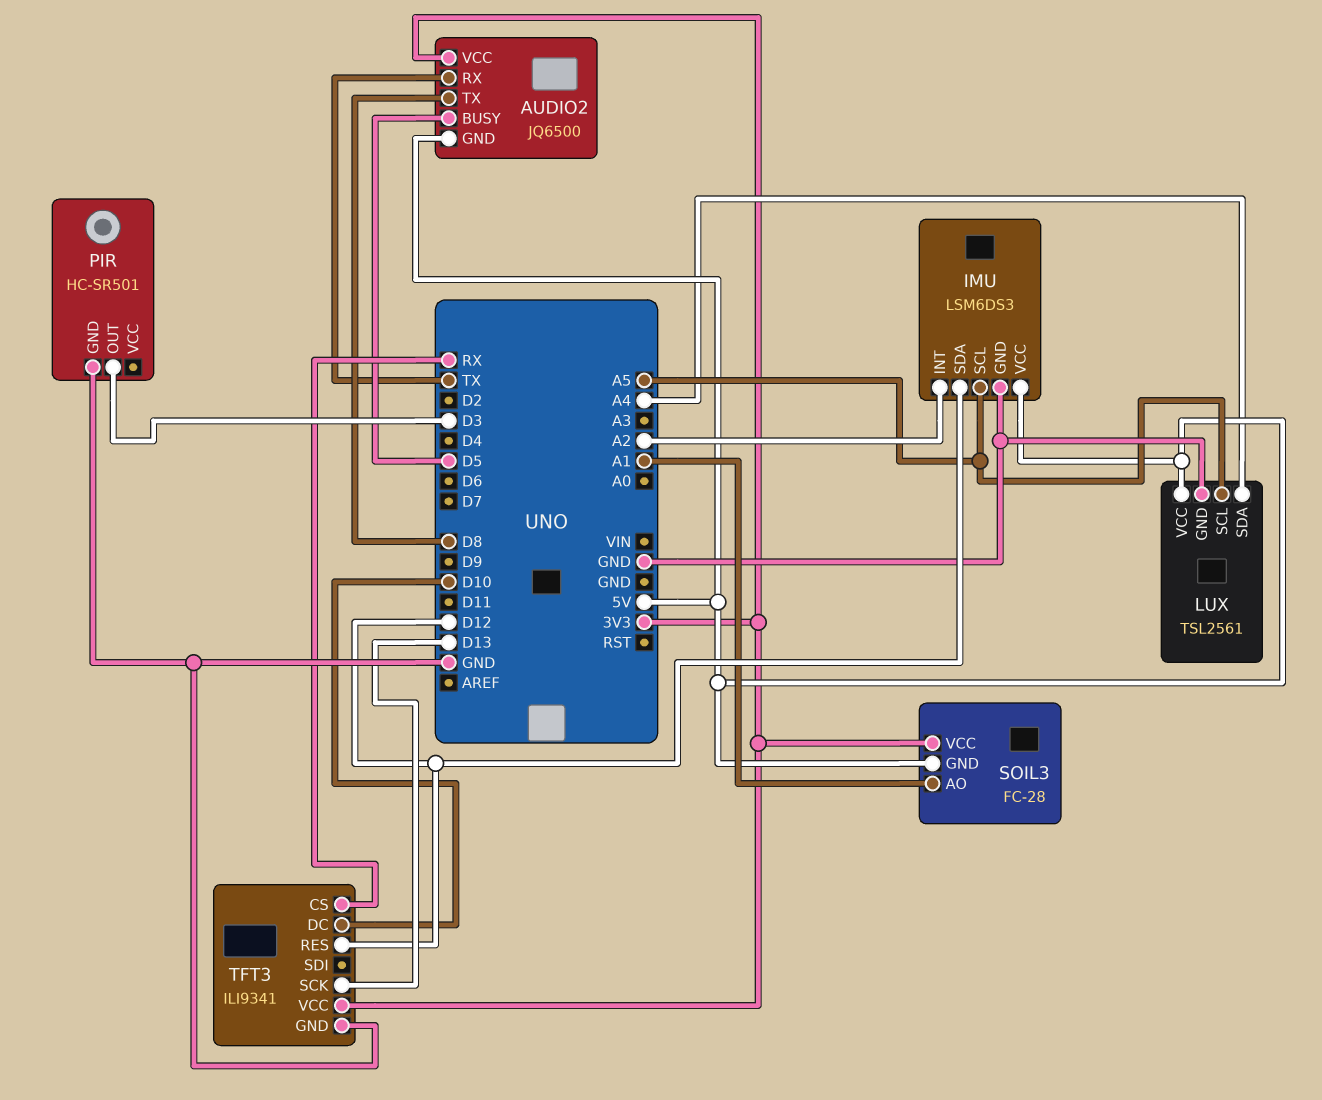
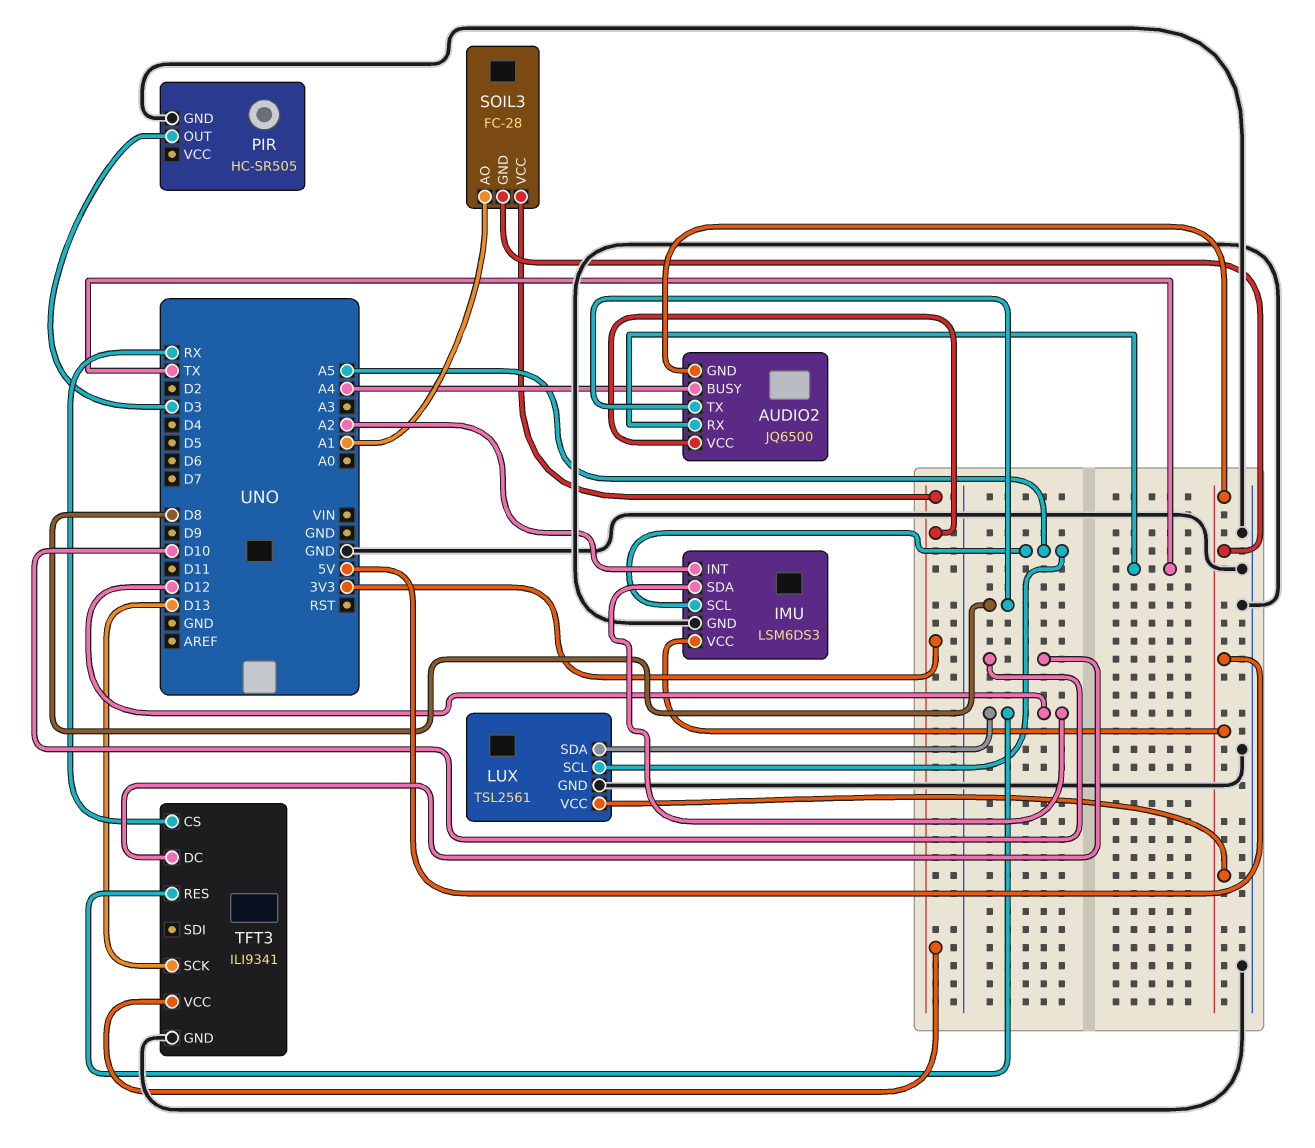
AUDIO2 pin BUSY: D5 -> A4
LUX pin SDA: A4 -> D12
PIR: HC-SR501 -> HC-SR505

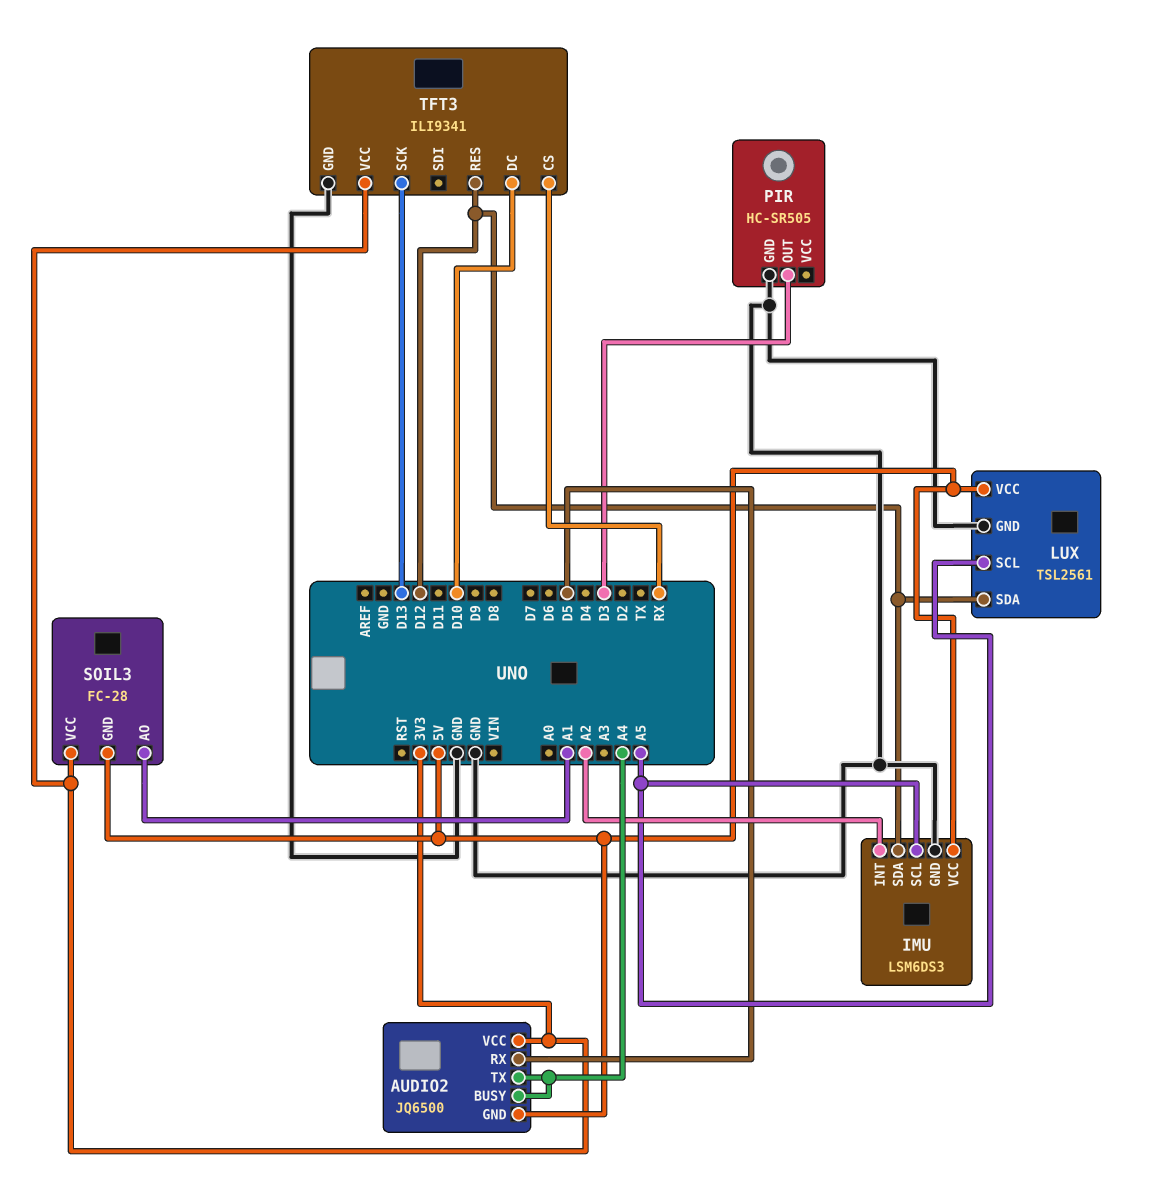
AUDIO2 pin RX: TX -> D5
AUDIO2 pin TX: D8 -> A4

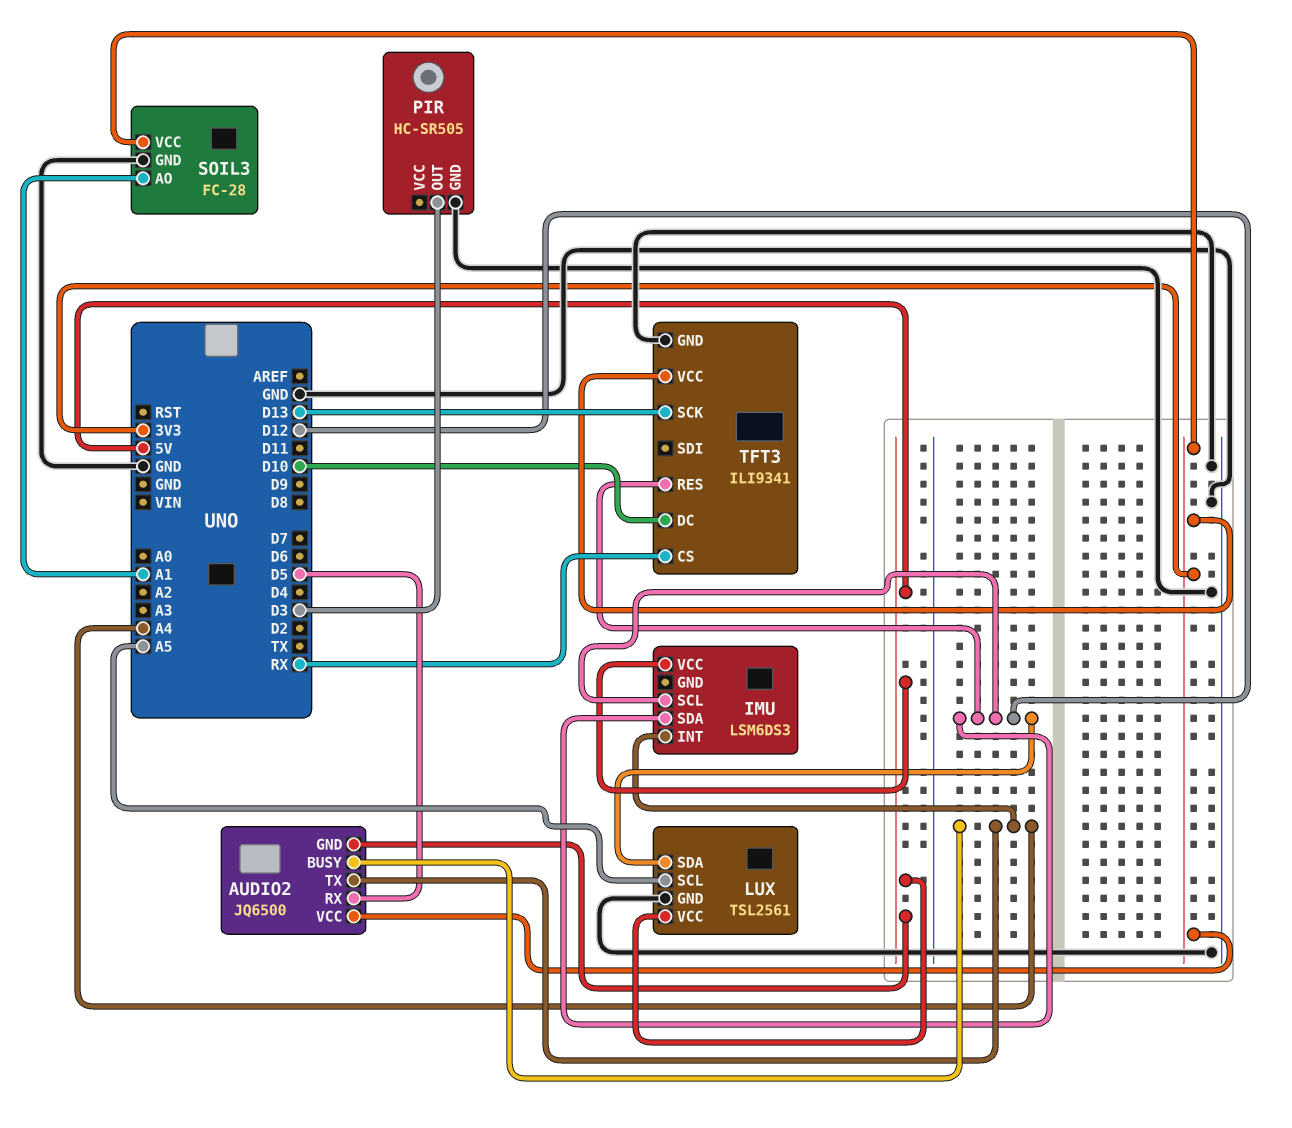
IMU pin GND: GND -> none
IMU pin INT: A2 -> A4
IMU pin SCL: A5 -> D12
SOIL3 pin GND: 5V -> GND

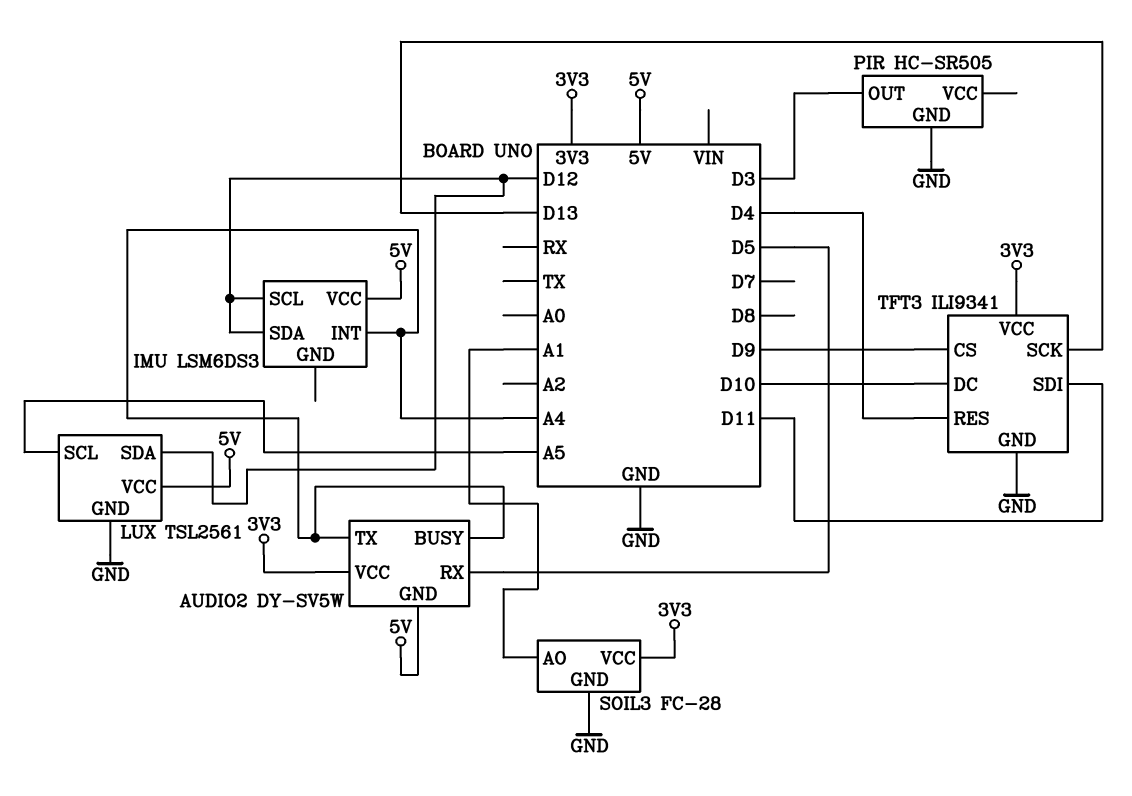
AUDIO2: JQ6500 -> DY-SV5W
TFT3 pin CS: RX -> D9
TFT3 pin RES: D12 -> D4
TFT3 pin SDI: none -> D11

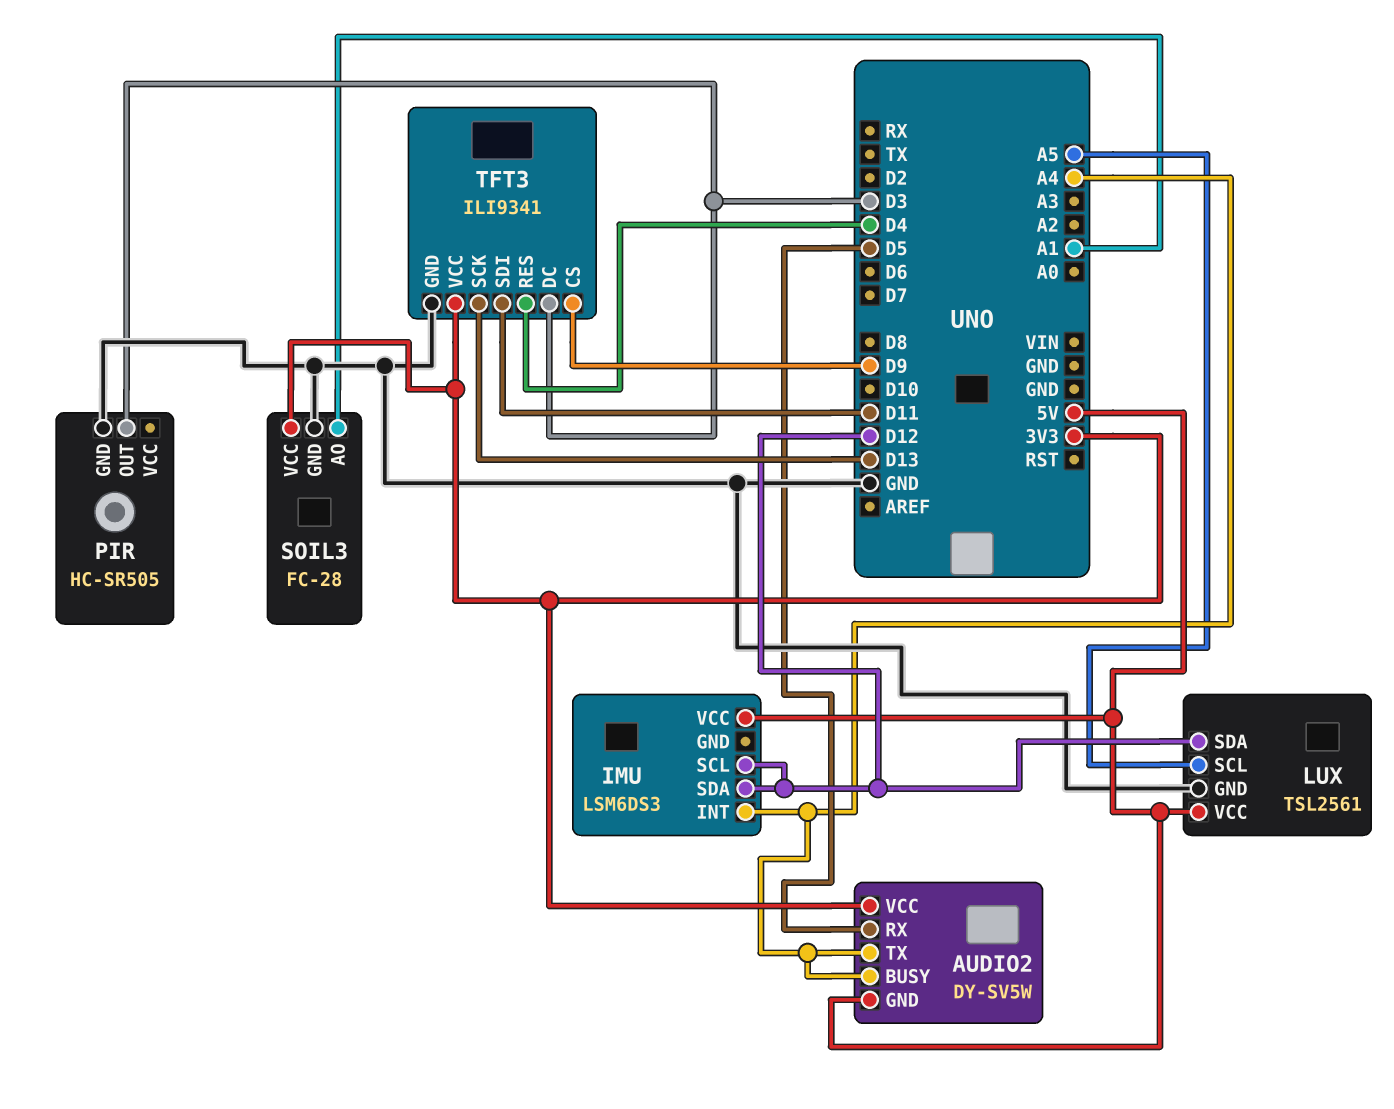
TFT3 pin DC: D10 -> D3

